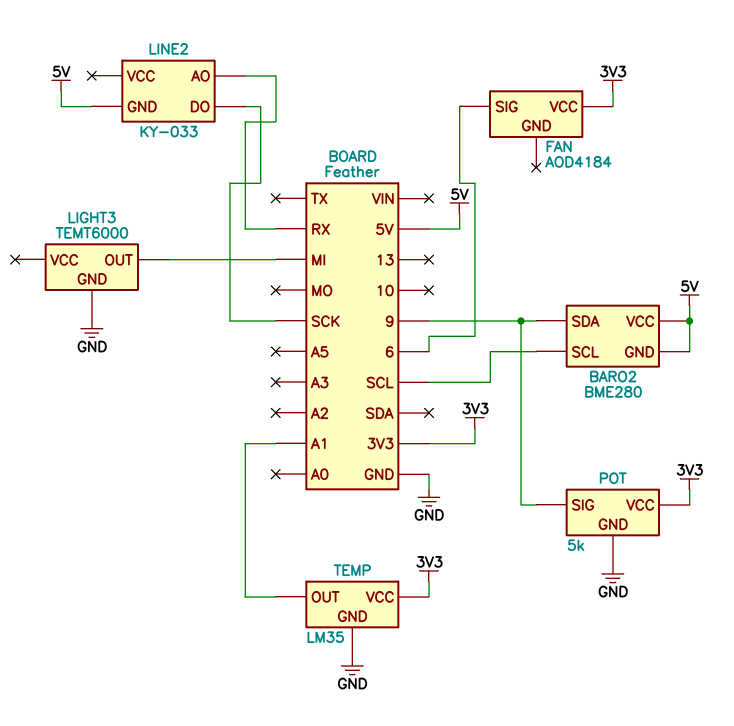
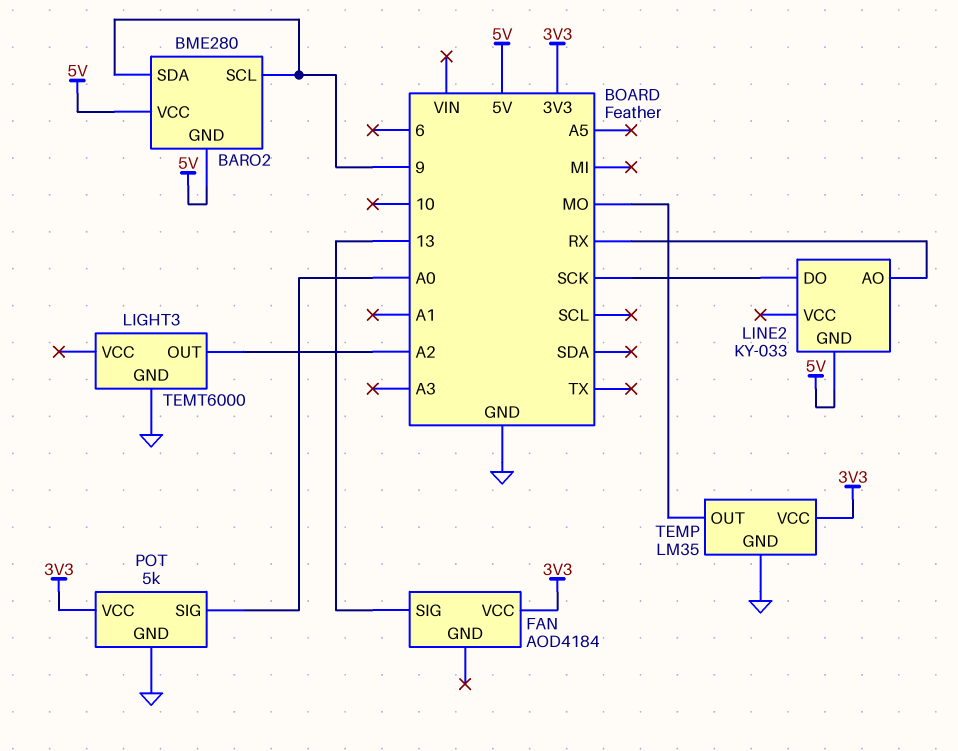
BARO2 pin SCL: SCL -> 9
FAN pin SIG: 6 -> 13
LIGHT3 pin OUT: MI -> A2
POT pin SIG: 9 -> A0
TEMP pin OUT: A1 -> MO

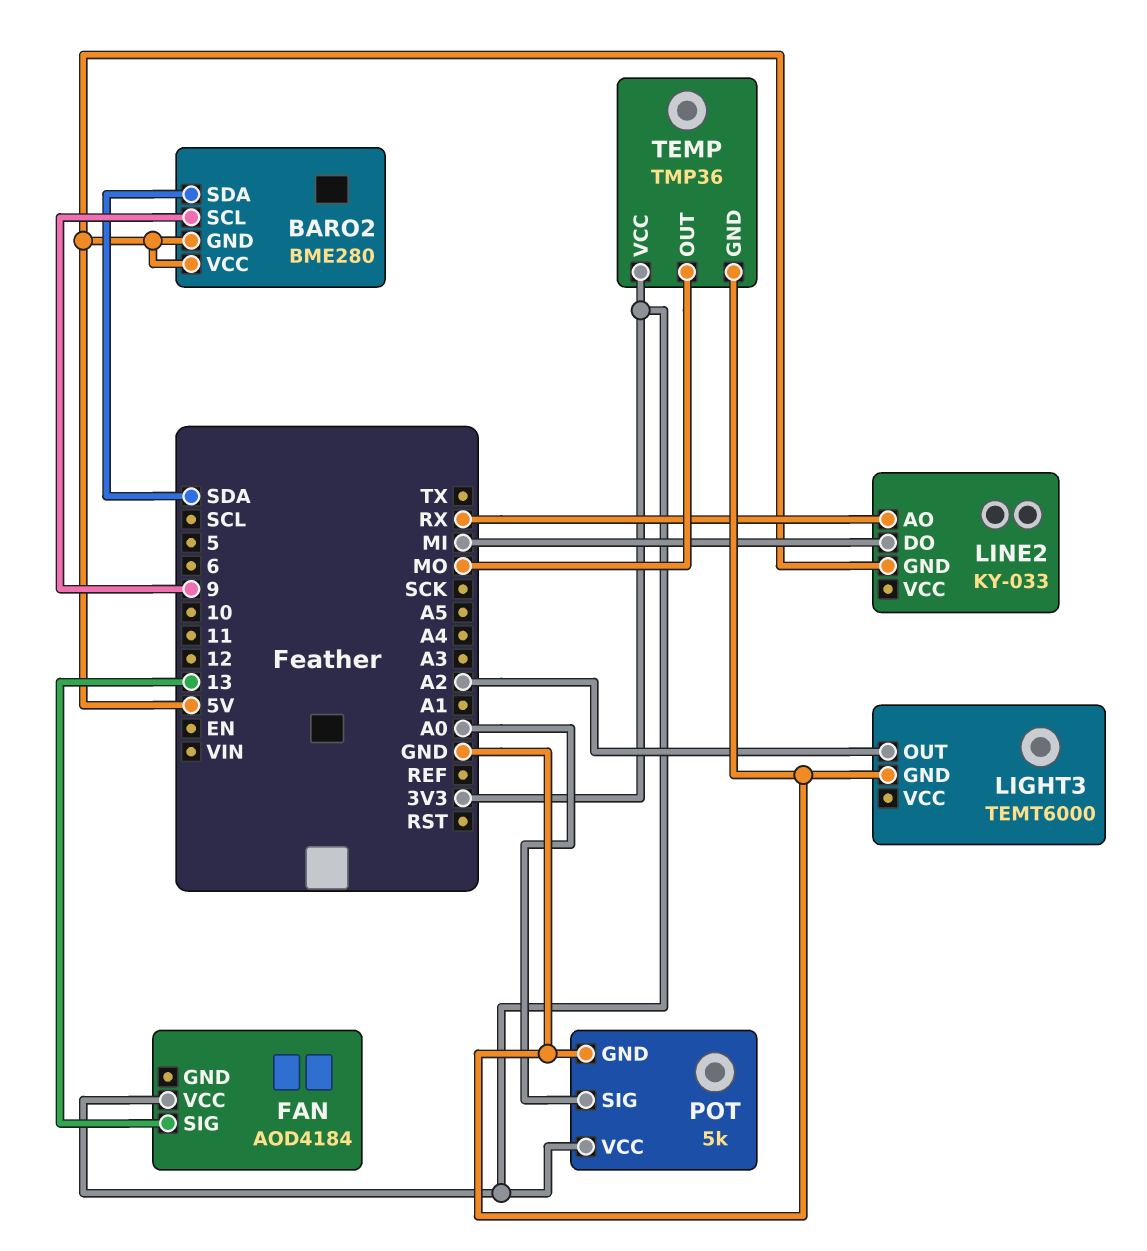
BARO2 pin SDA: 9 -> SDA
LINE2 pin DO: SCK -> MI
TEMP: LM35 -> TMP36

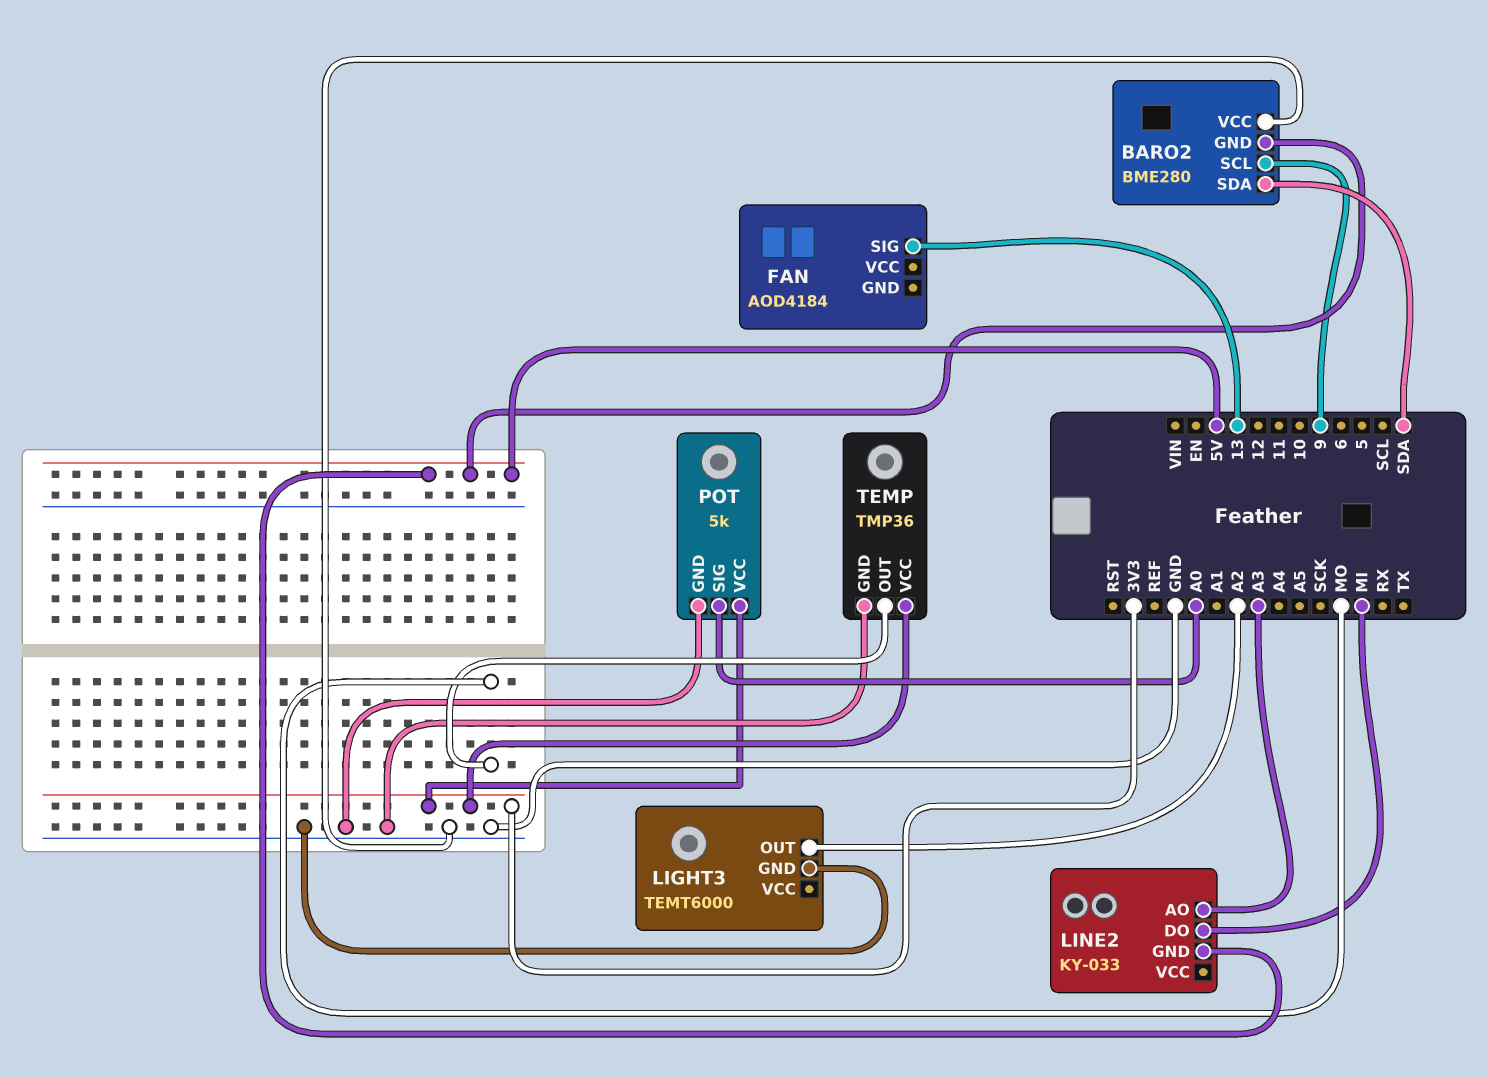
BARO2 pin VCC: 5V -> GND
FAN pin VCC: 3V3 -> none
LINE2 pin AO: RX -> A3

